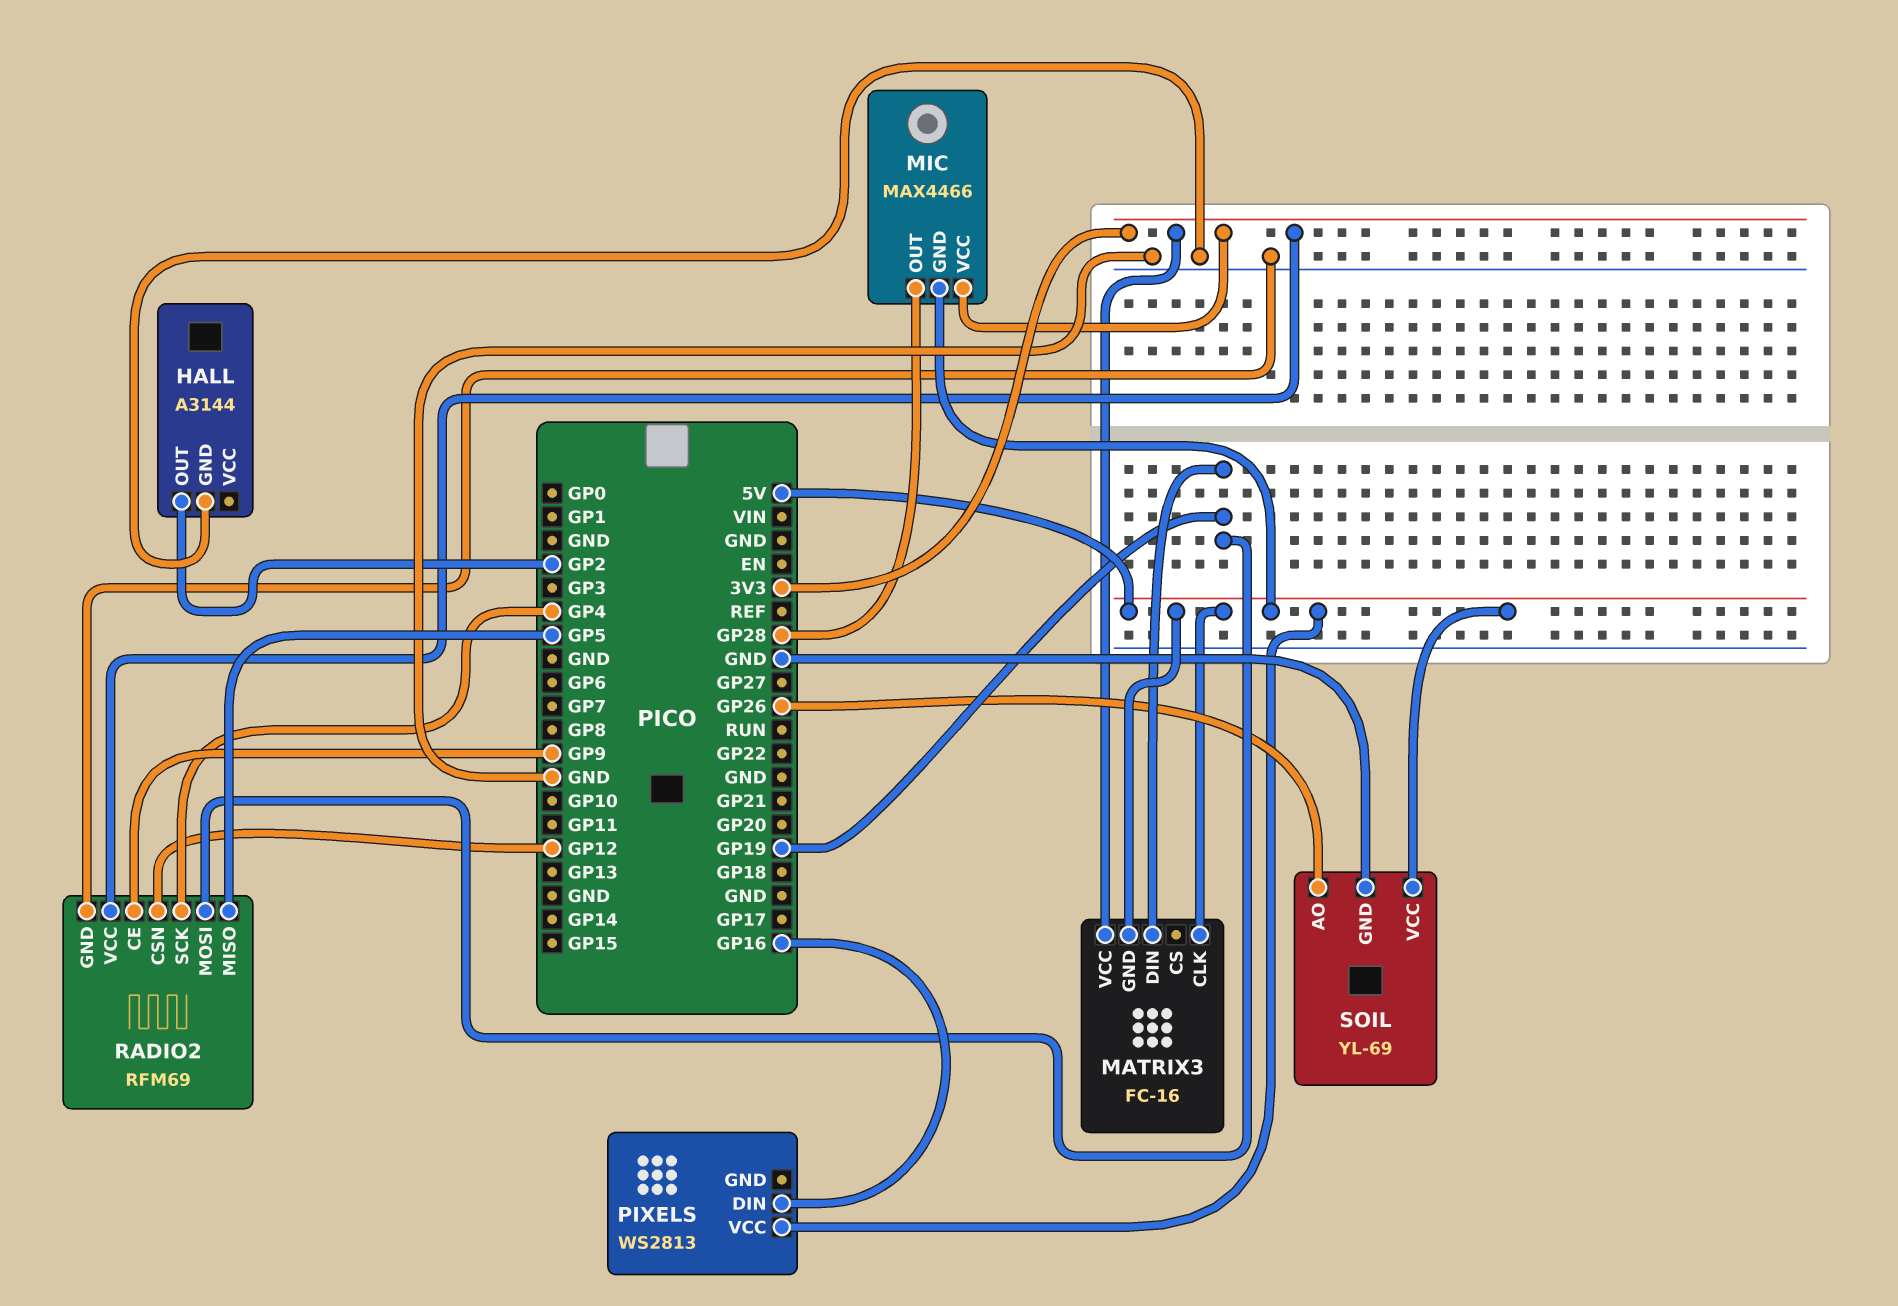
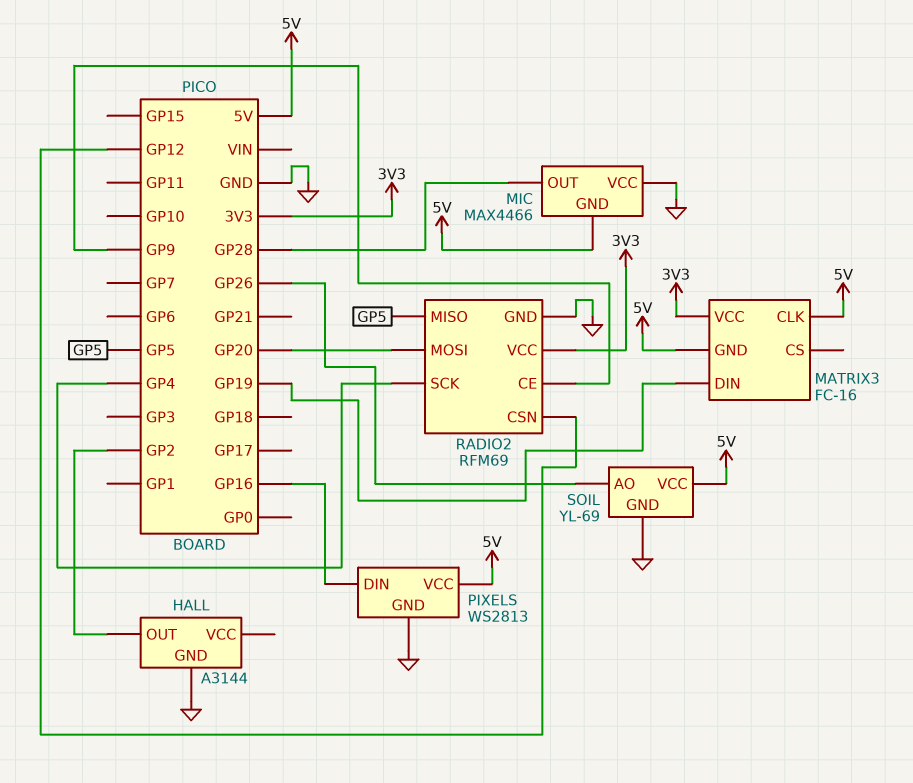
MIC pin VCC: 3V3 -> GND
PIXELS pin GND: none -> GND
RADIO2 pin MOSI: GP19 -> GP20

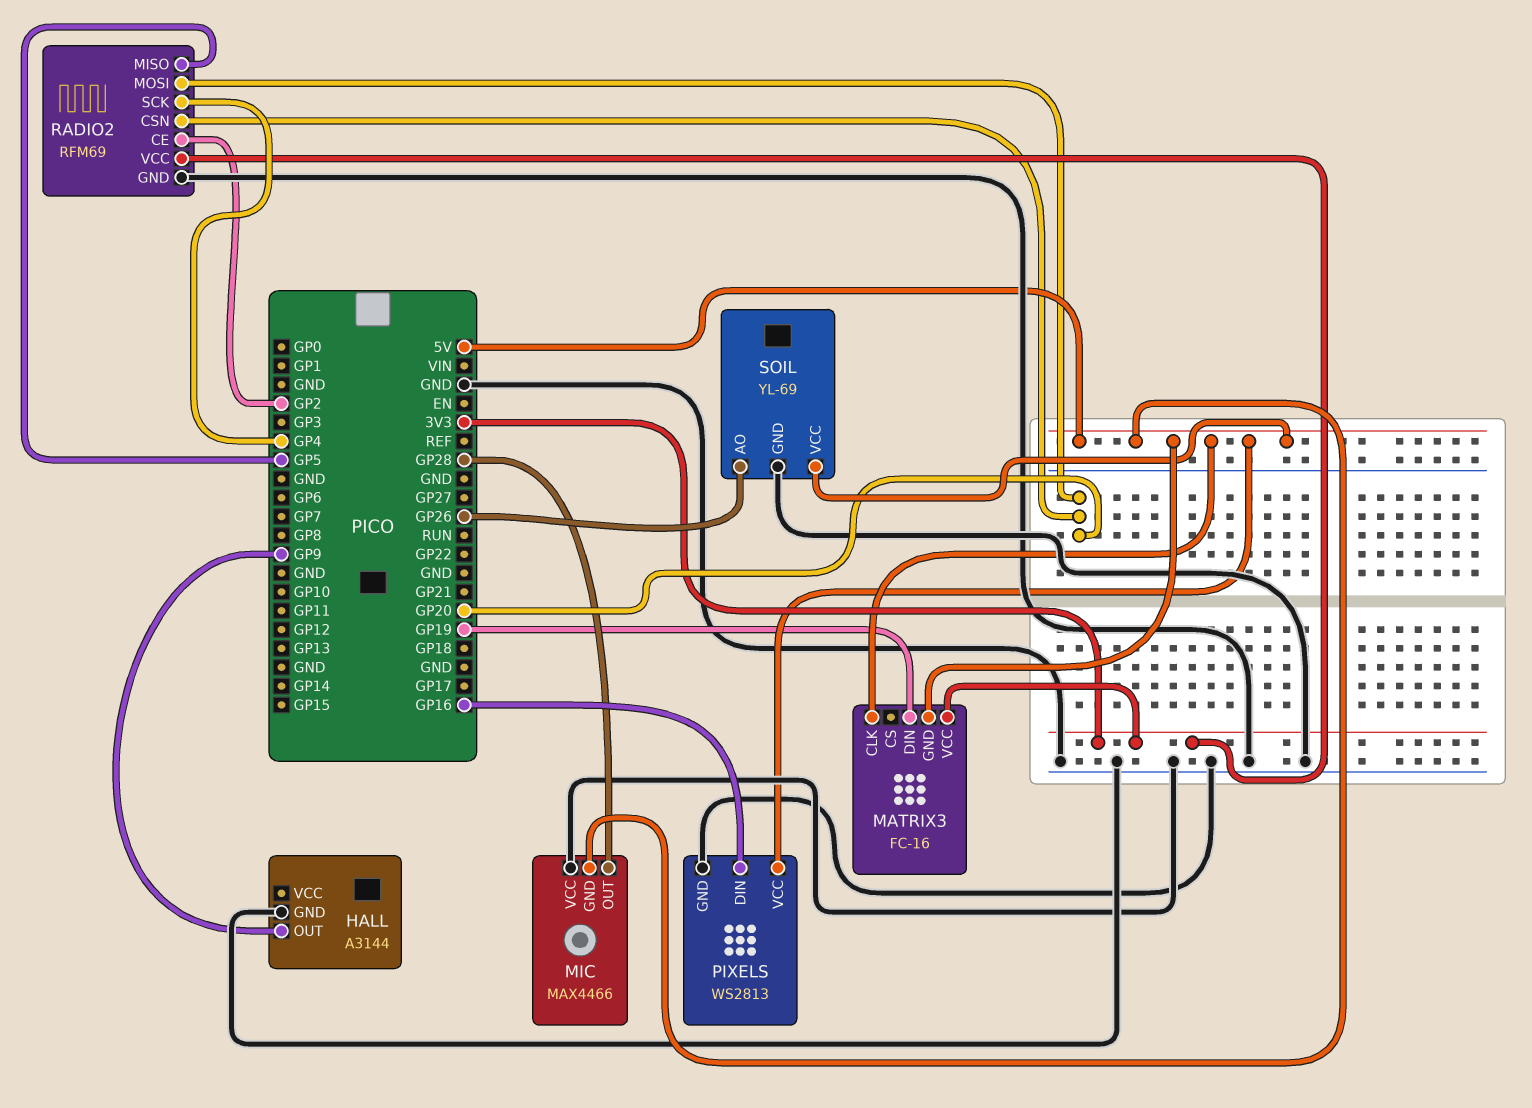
HALL pin OUT: GP2 -> GP9
RADIO2 pin CE: GP9 -> GP2
RADIO2 pin CSN: GP12 -> GP20

